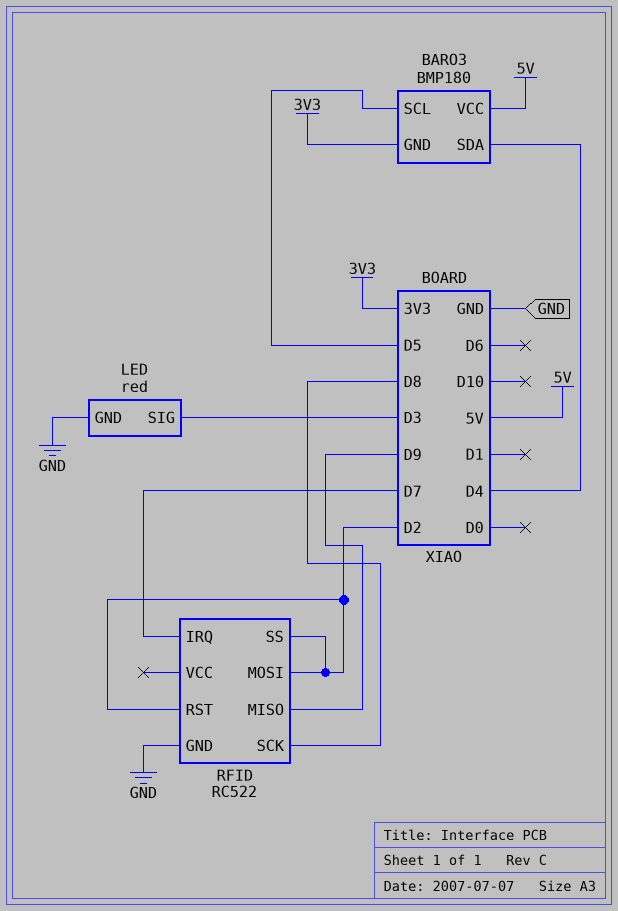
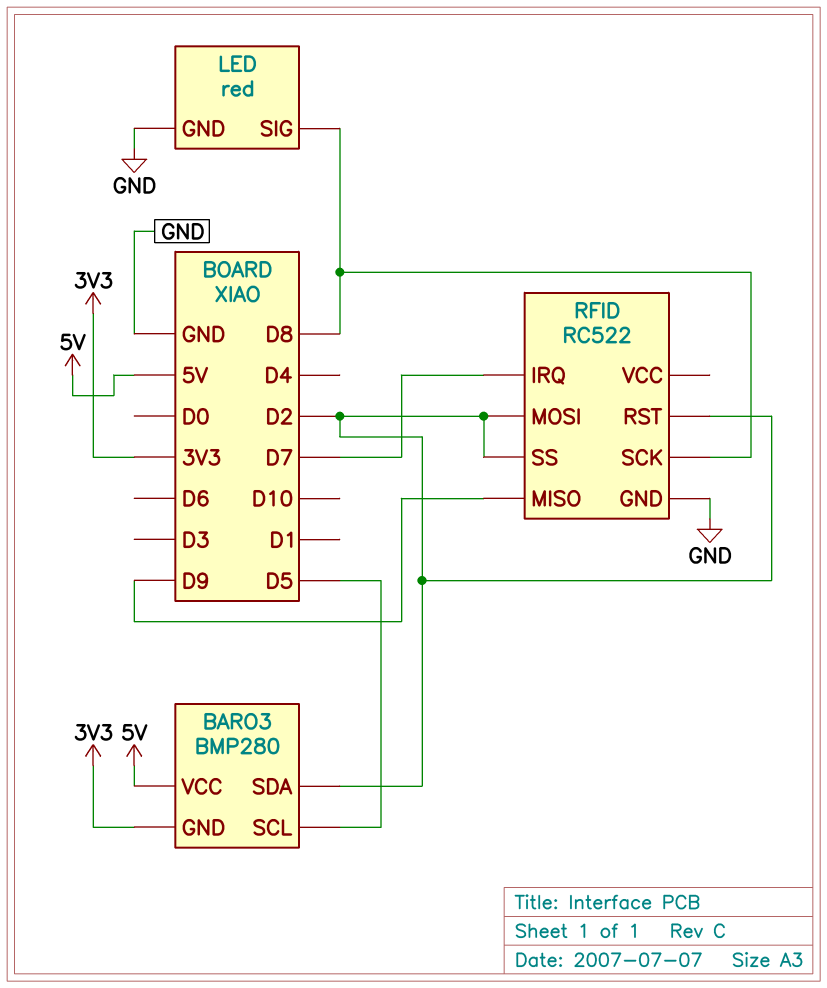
BARO3: BMP180 -> BMP280
BARO3 pin SDA: D4 -> D2
LED pin SIG: D3 -> D8

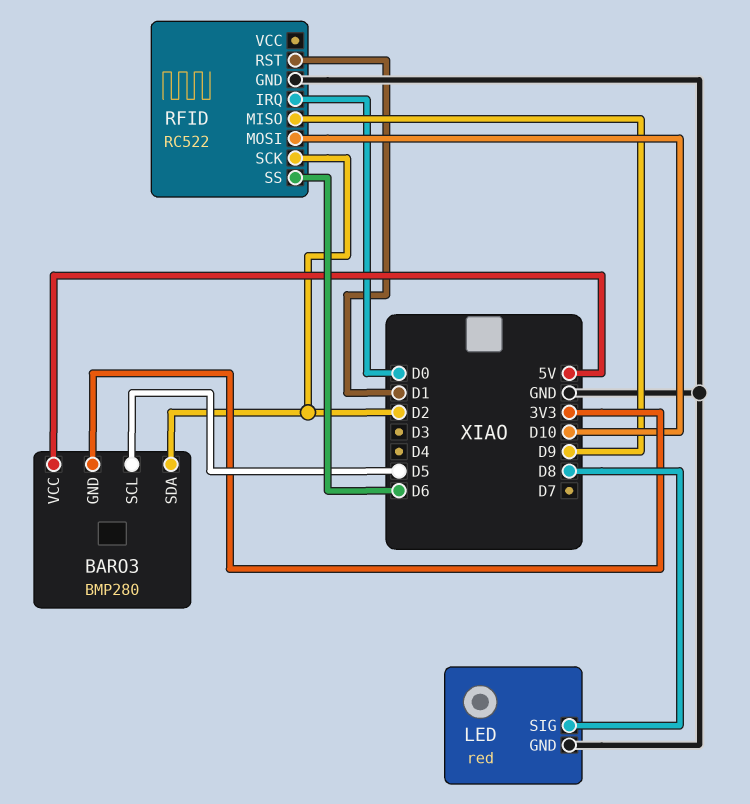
RFID pin IRQ: D7 -> D0
RFID pin MOSI: D2 -> D10
RFID pin RST: D2 -> D1
RFID pin SCK: D8 -> D2
RFID pin SS: D2 -> D6

